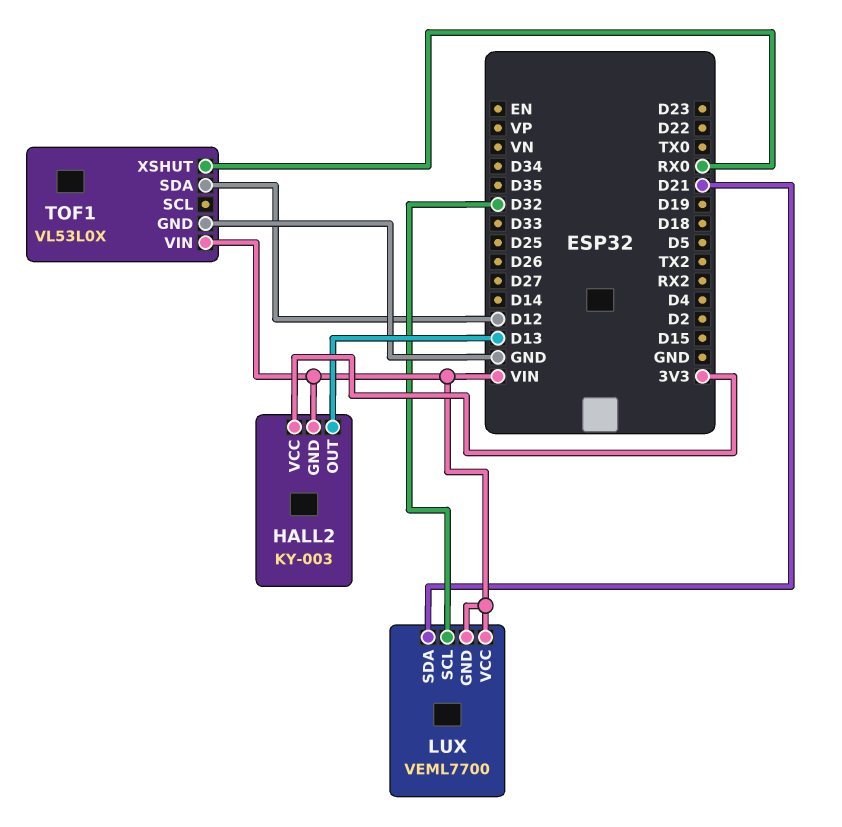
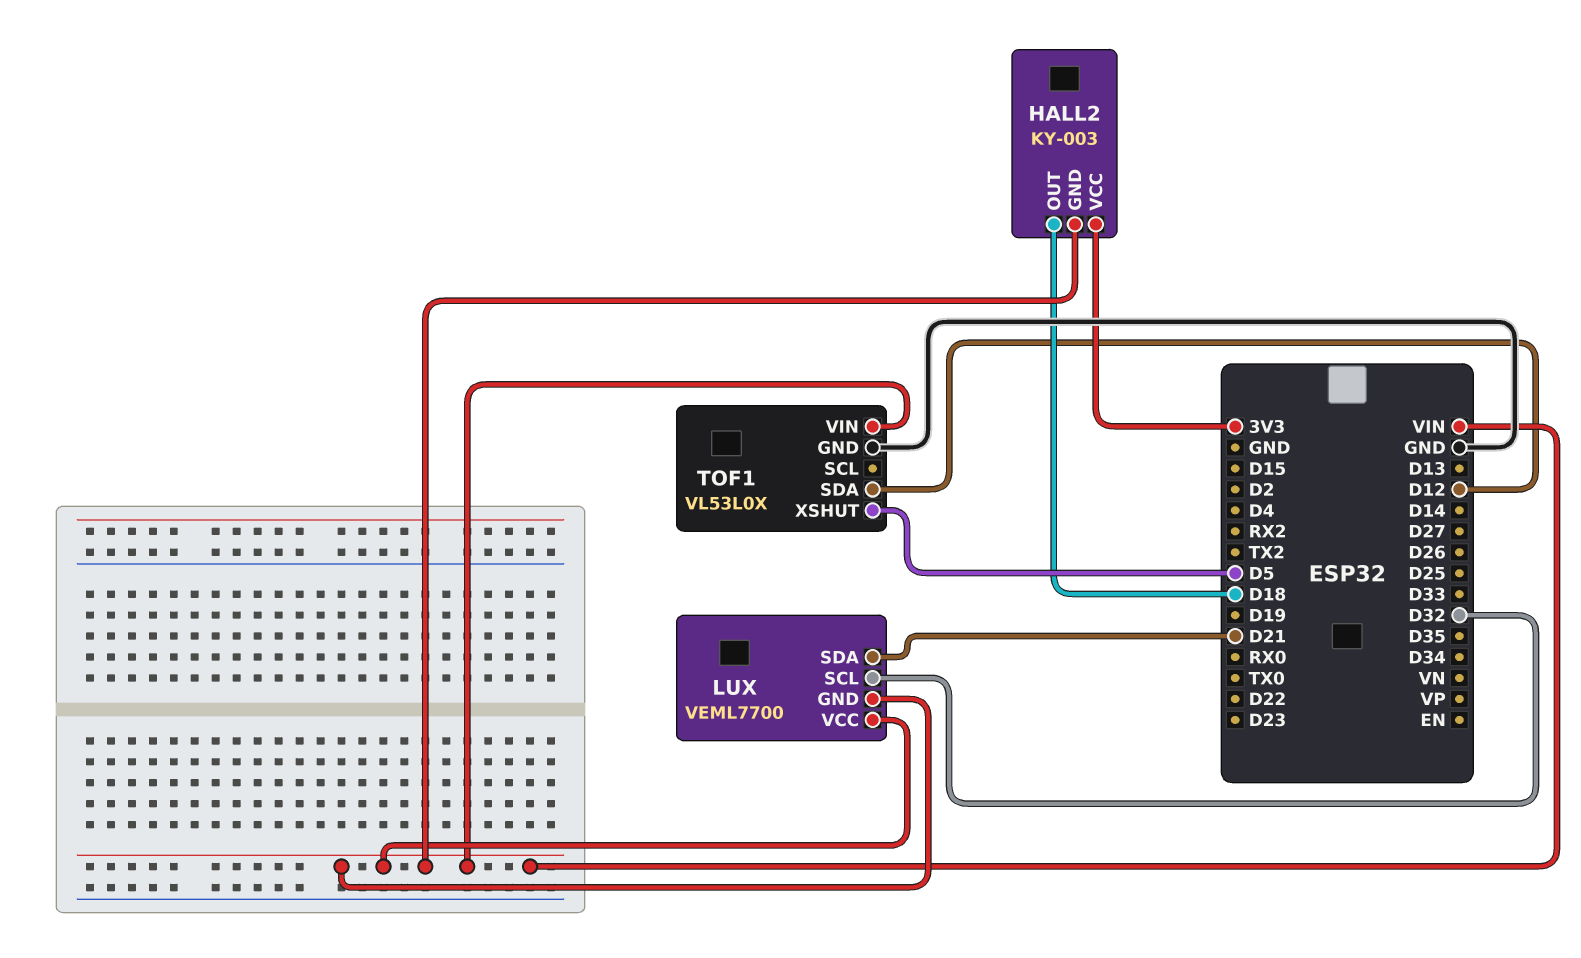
HALL2 pin OUT: D13 -> D18
TOF1 pin XSHUT: RX0 -> D5

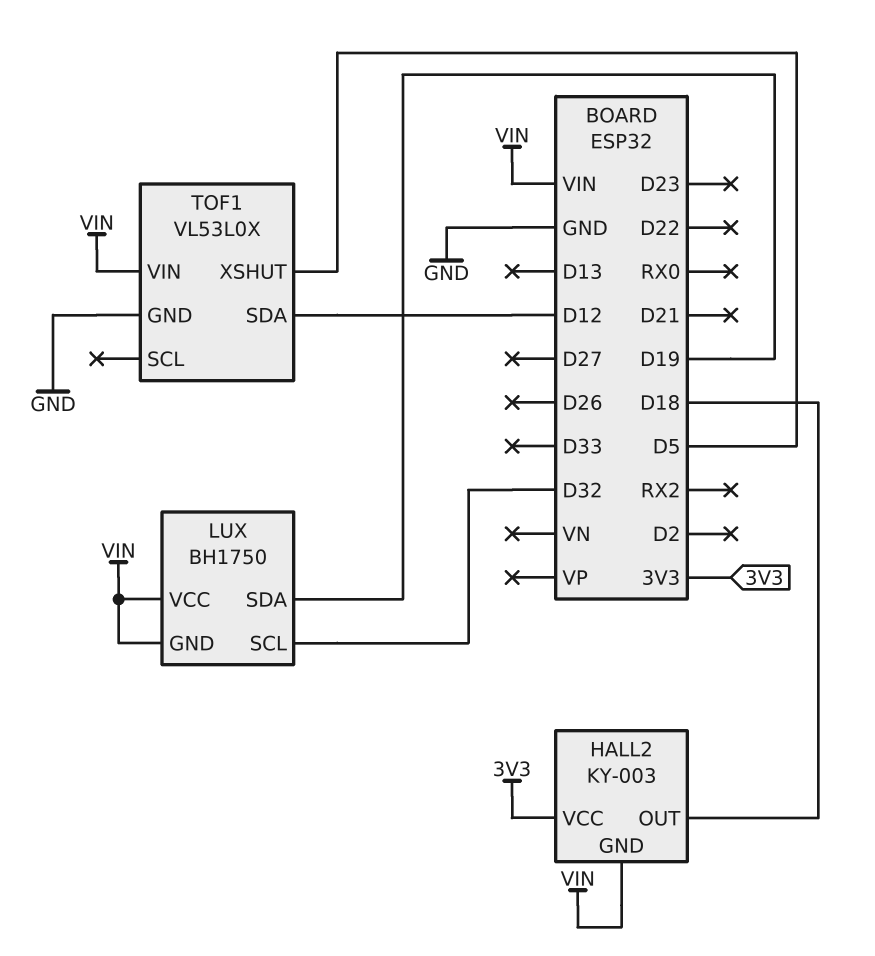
LUX: VEML7700 -> BH1750
LUX pin SDA: D21 -> D19

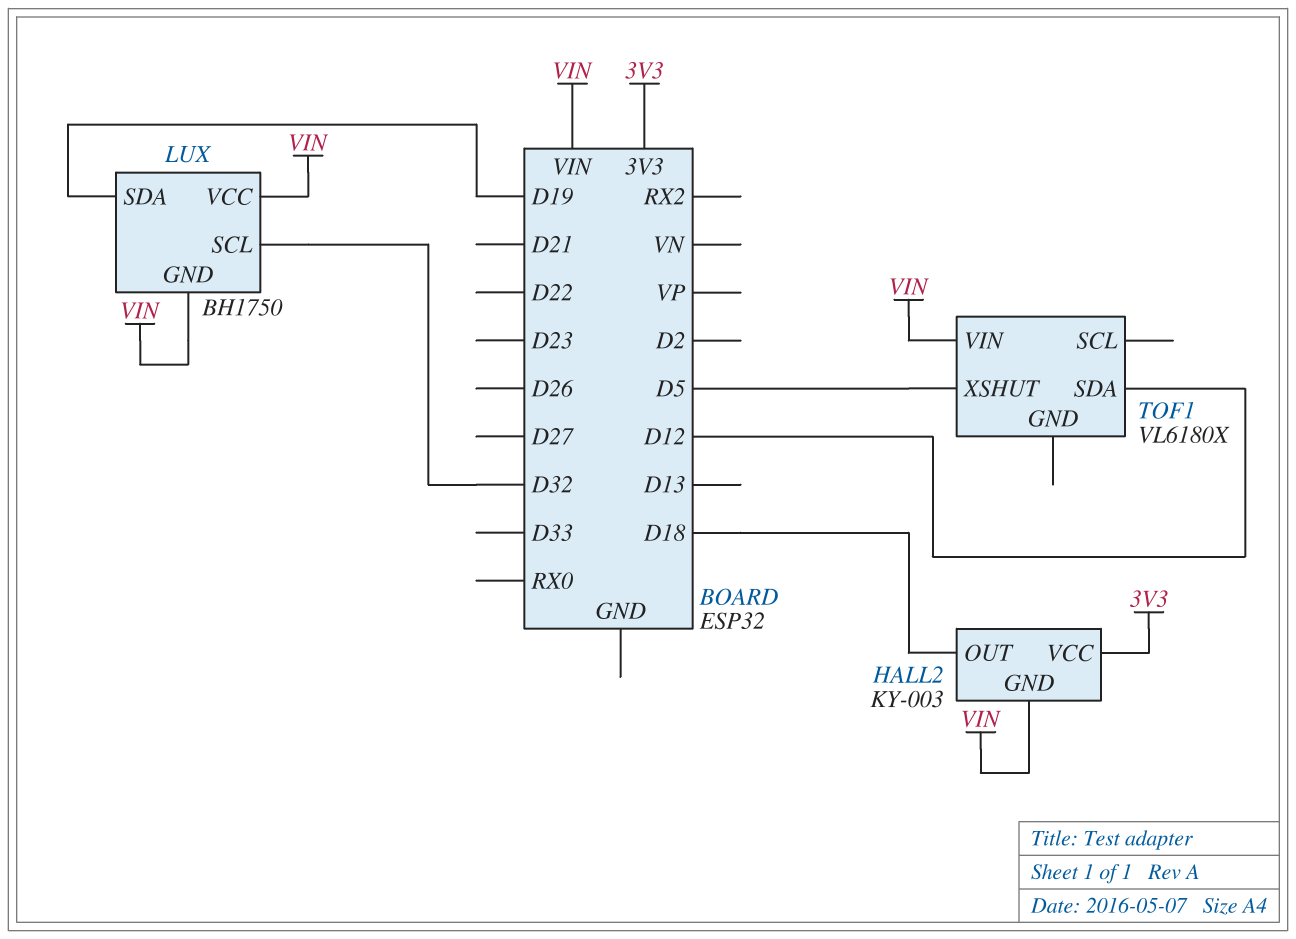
TOF1: VL53L0X -> VL6180X
TOF1 pin GND: GND -> none

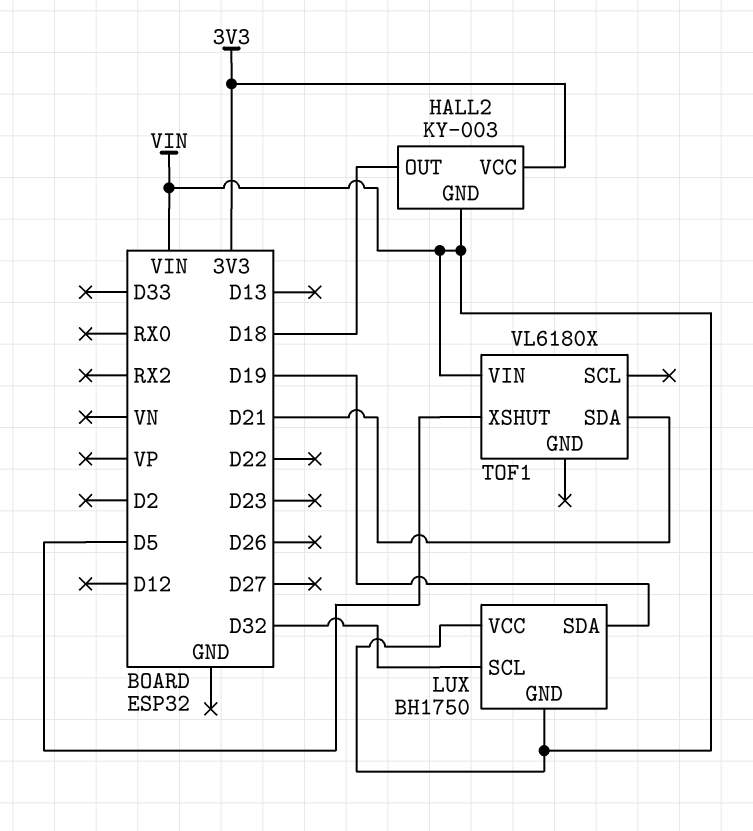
TOF1 pin SDA: D12 -> D21

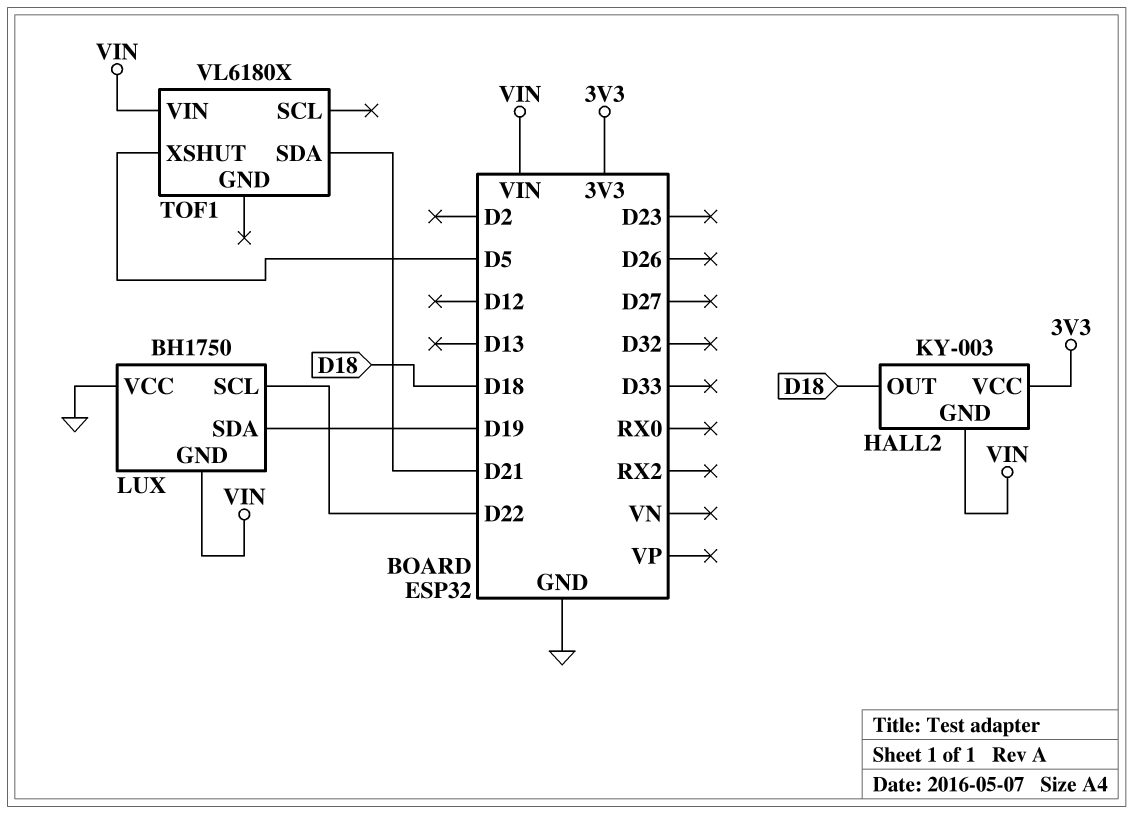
LUX pin SCL: D32 -> D22
LUX pin VCC: VIN -> GND

